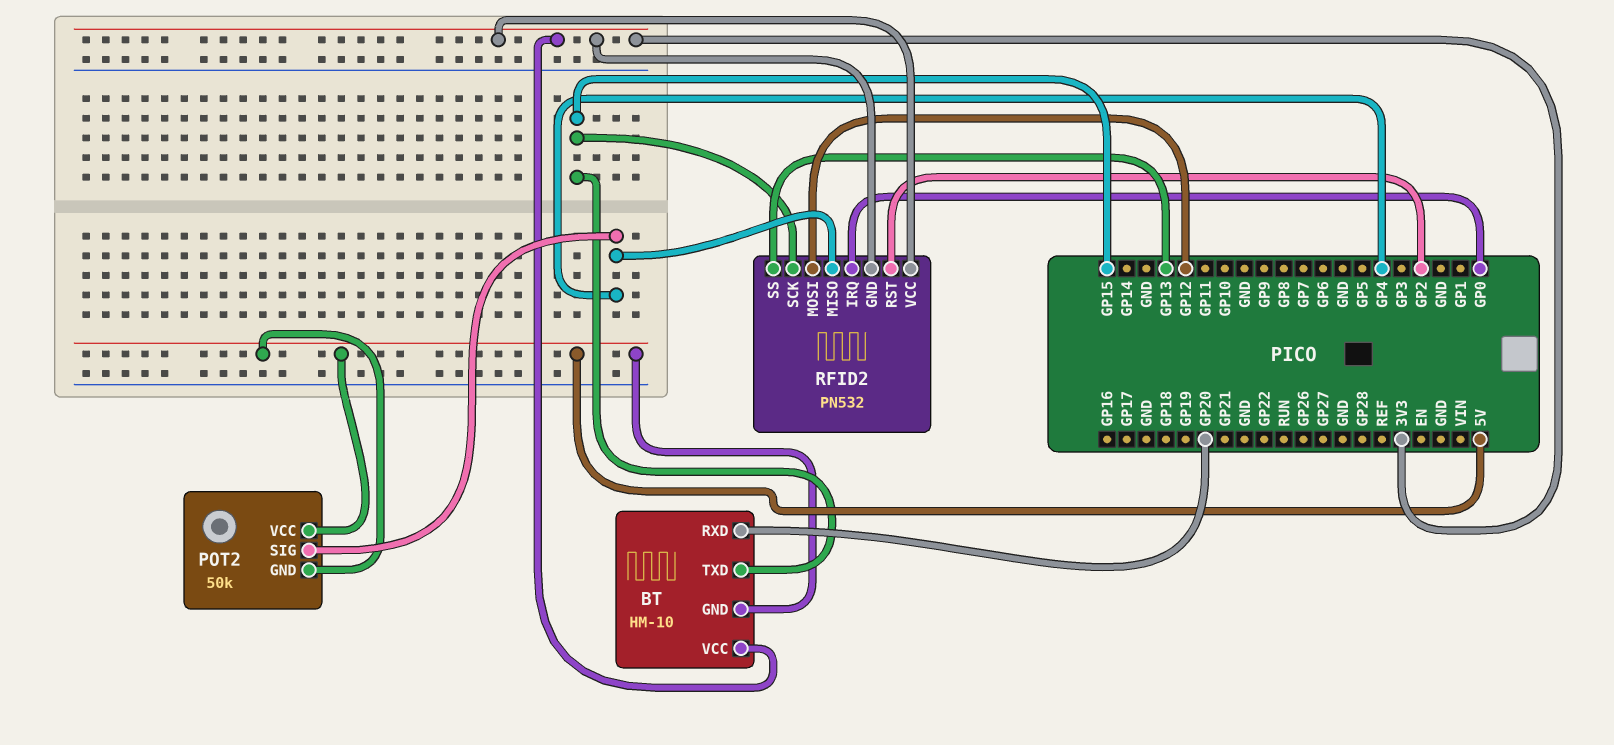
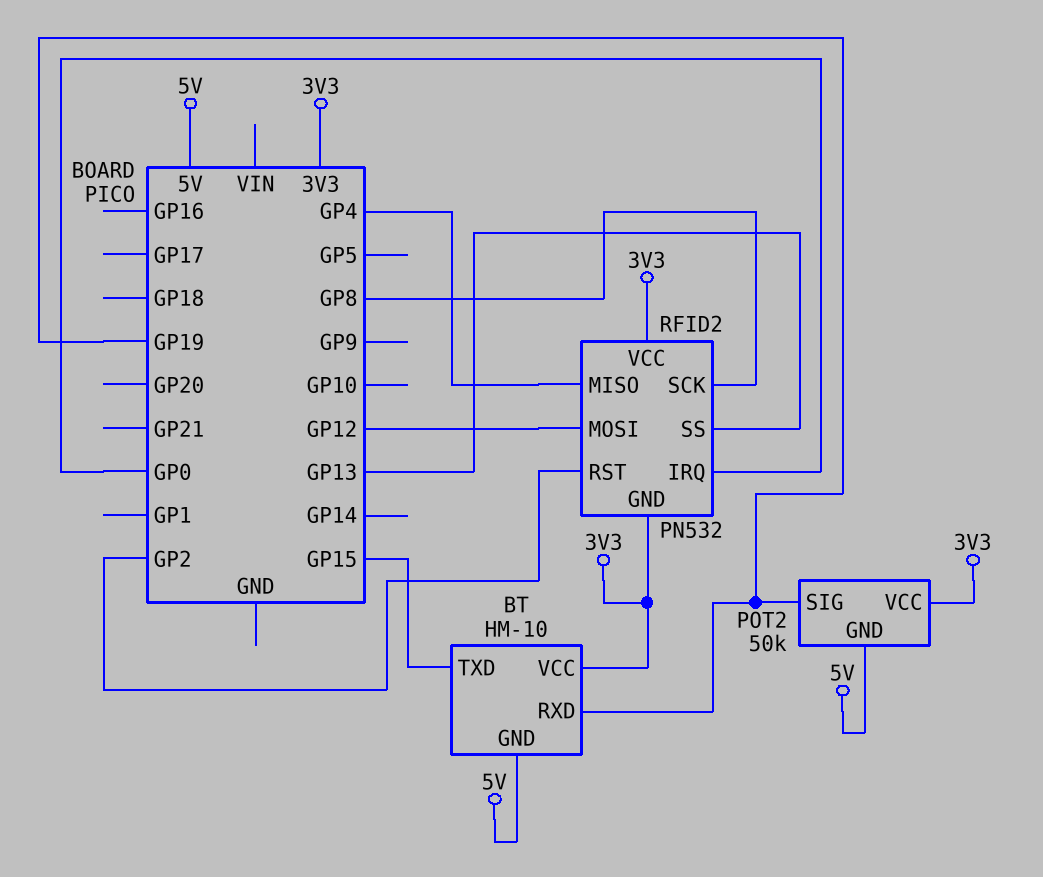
BT pin RXD: GP20 -> GP19
POT2 pin SIG: GP4 -> GP19
POT2 pin VCC: 5V -> 3V3
RFID2 pin SCK: GP15 -> GP8

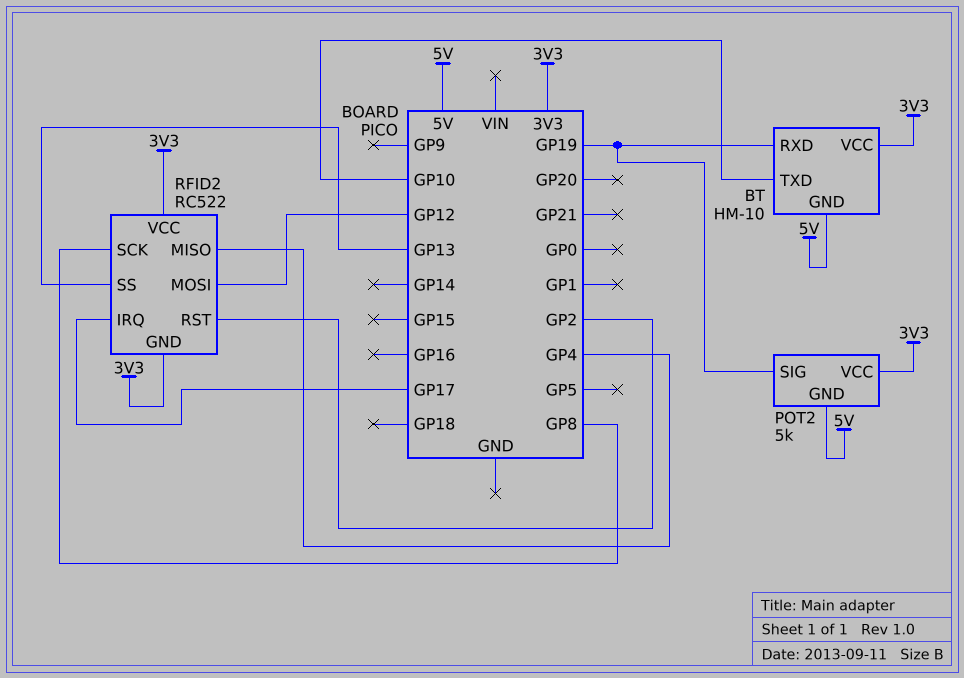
BT pin TXD: GP15 -> GP10
POT2: 50k -> 5k
RFID2: PN532 -> RC522
RFID2 pin IRQ: GP0 -> GP17

